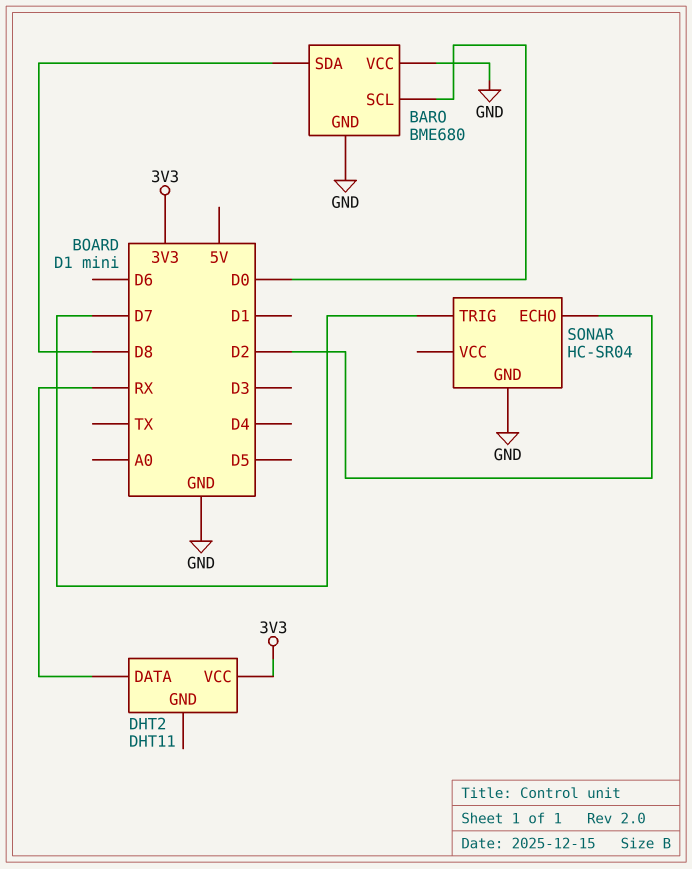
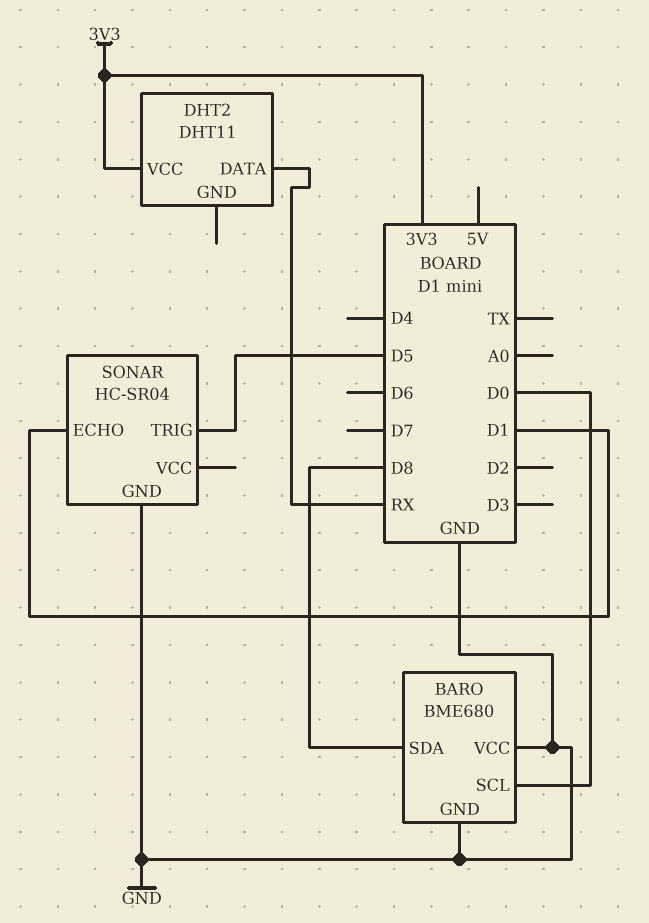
SONAR pin ECHO: D2 -> D1
SONAR pin TRIG: D7 -> D5

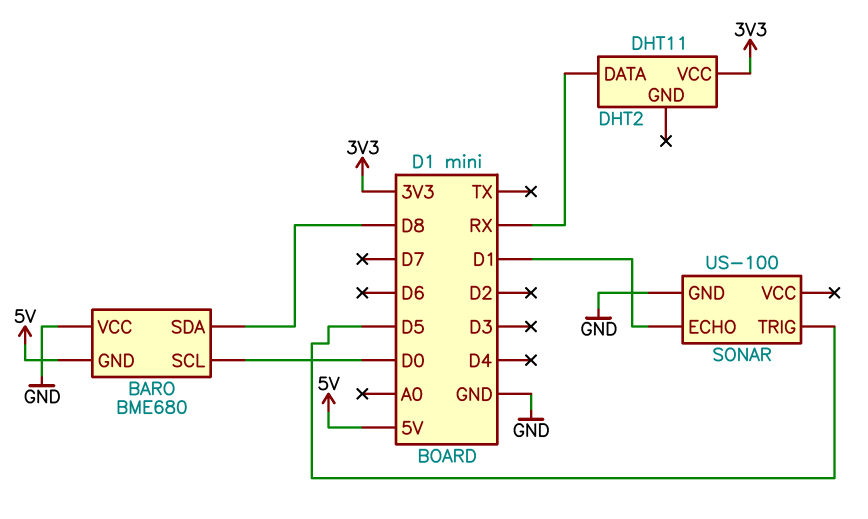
BARO pin GND: GND -> 5V
SONAR: HC-SR04 -> US-100

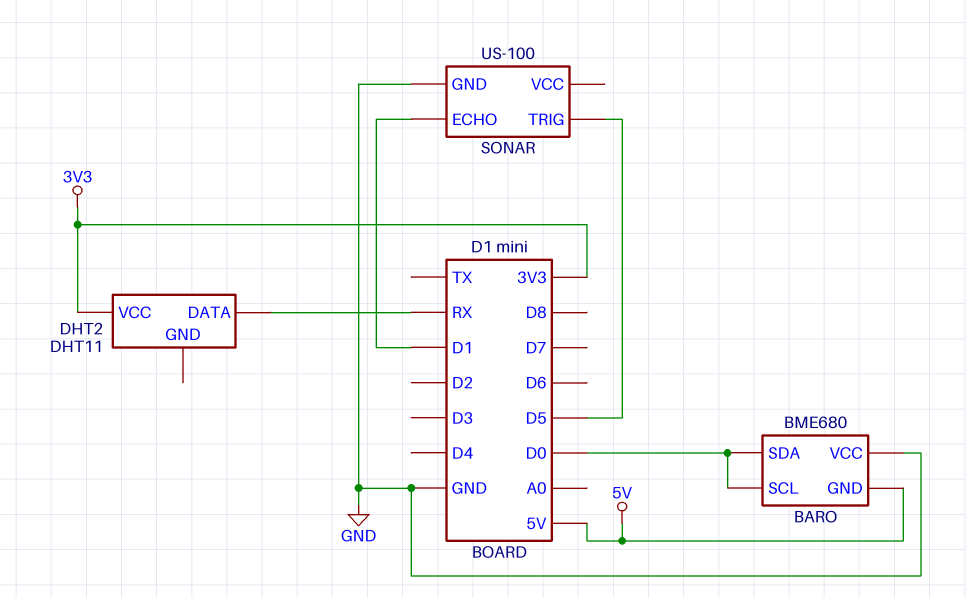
BARO pin SDA: D8 -> D0

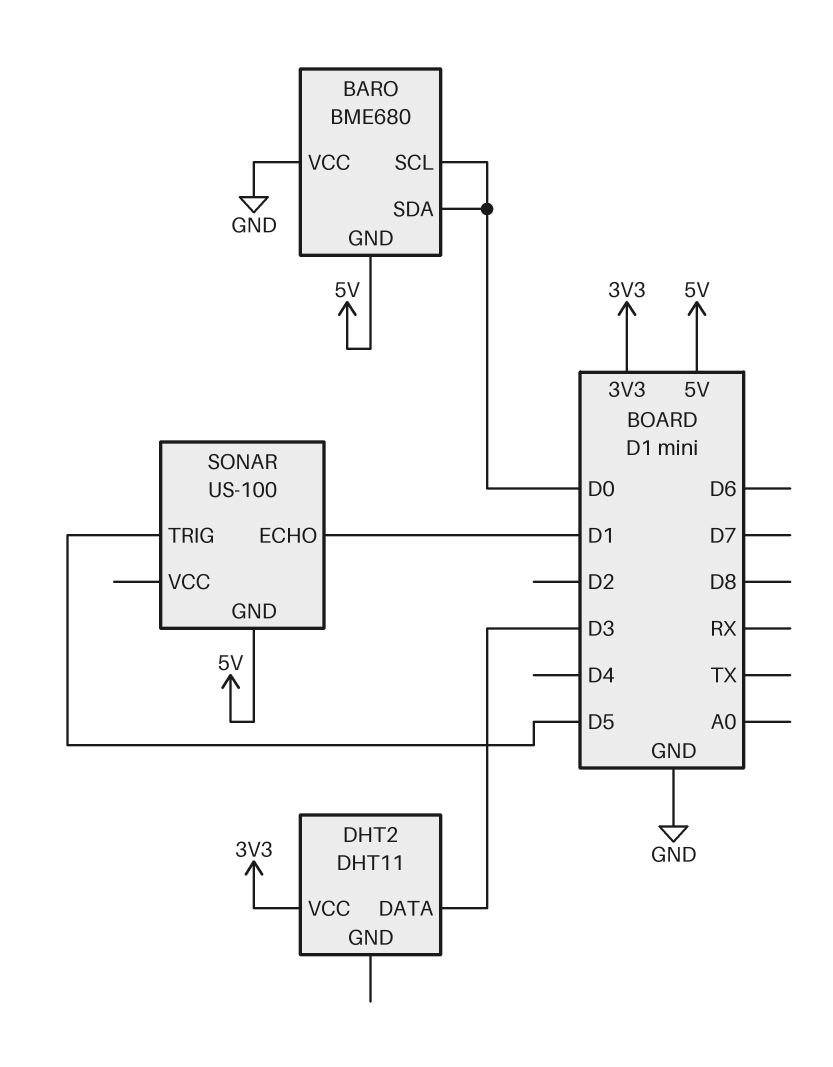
DHT2 pin DATA: RX -> D3
SONAR pin GND: GND -> 5V

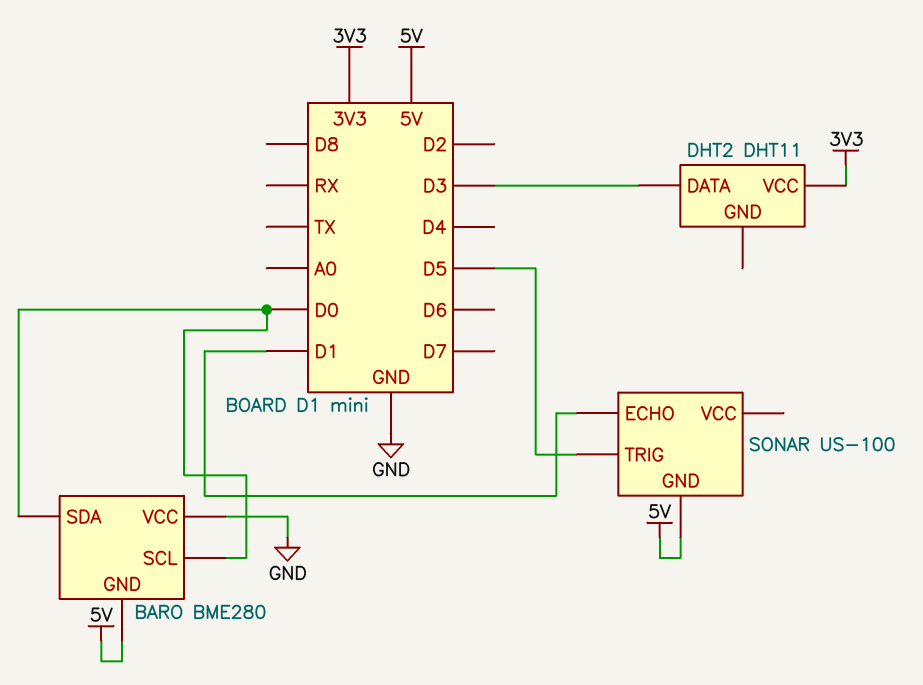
BARO: BME680 -> BME280

